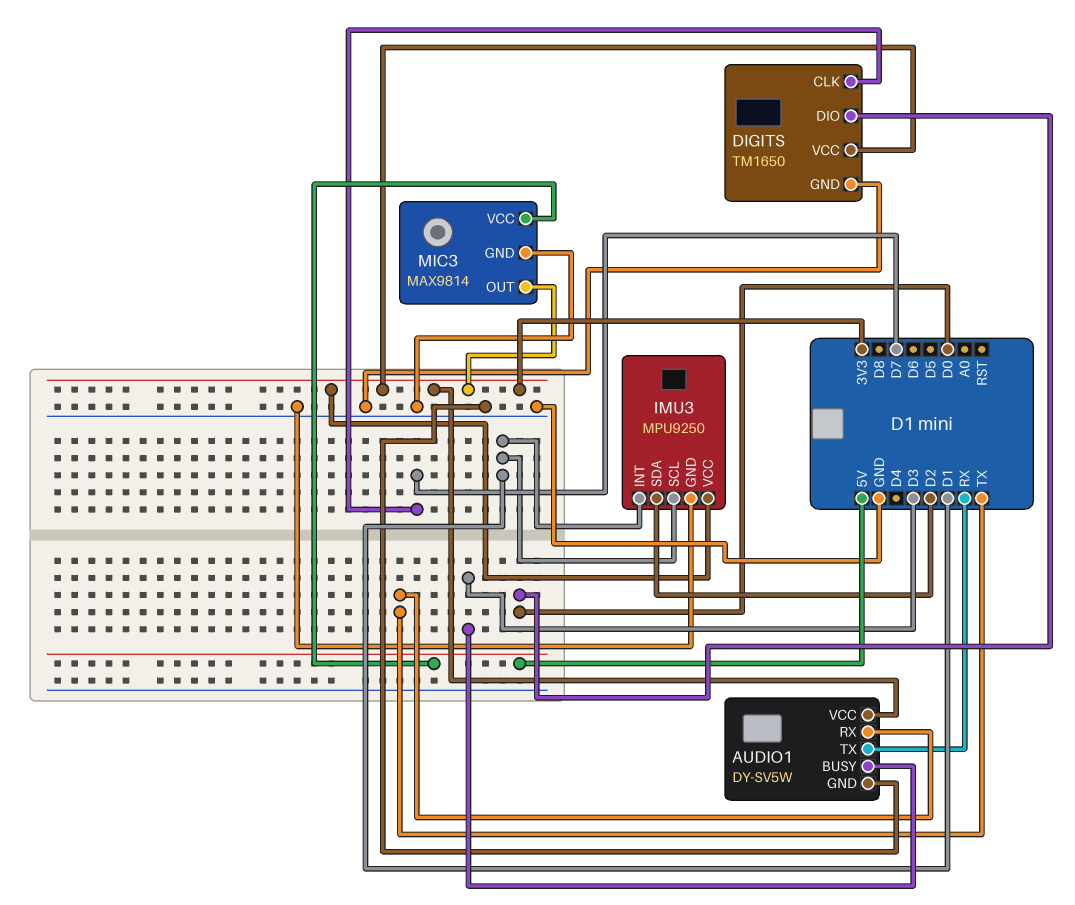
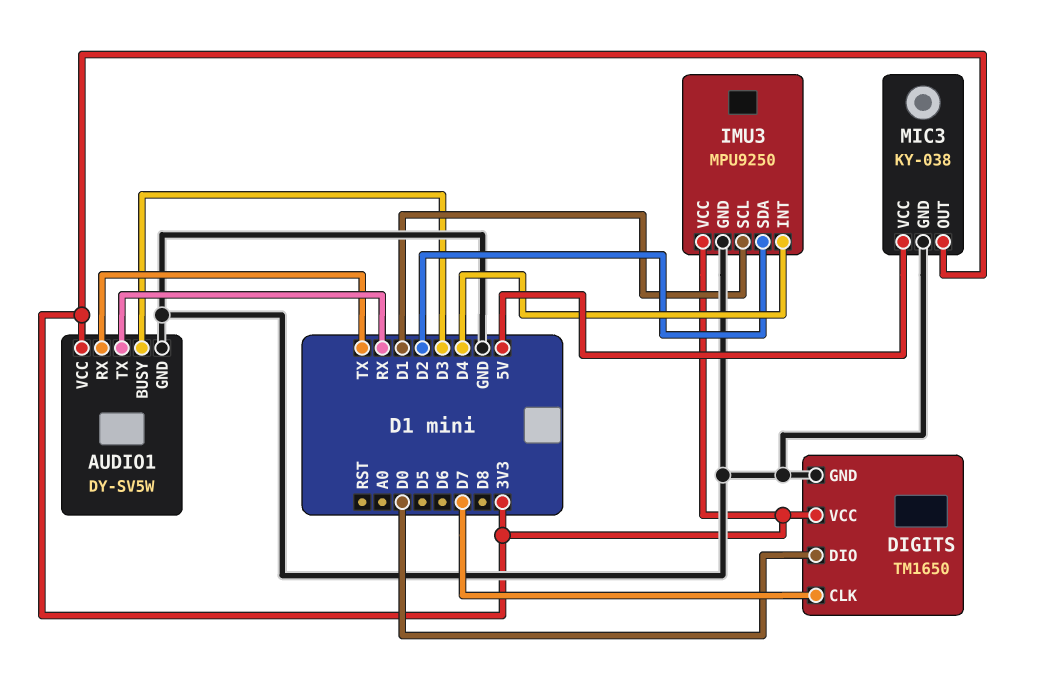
IMU3 pin INT: D1 -> D4
MIC3: MAX9814 -> KY-038

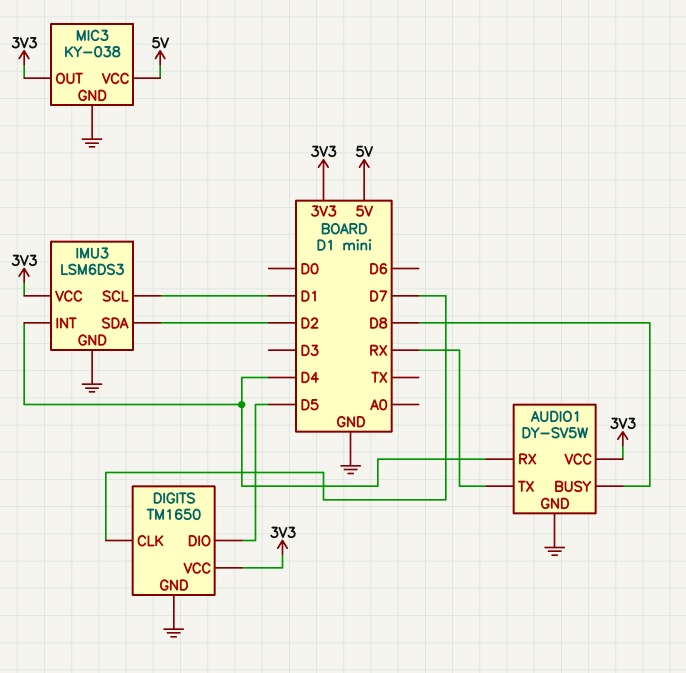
AUDIO1 pin BUSY: D3 -> D8
AUDIO1 pin RX: TX -> D4
DIGITS pin DIO: D0 -> D5
IMU3: MPU9250 -> LSM6DS3

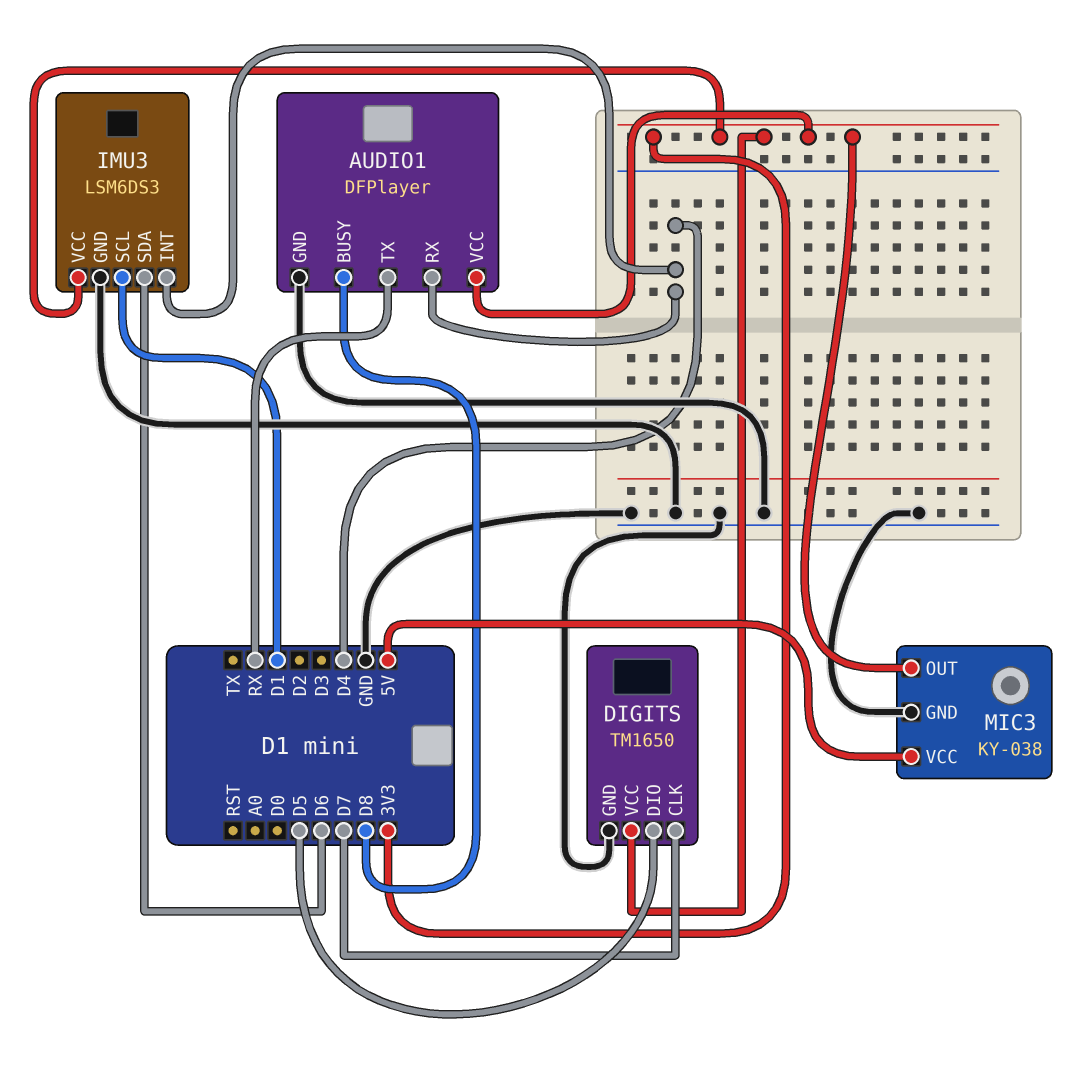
AUDIO1: DY-SV5W -> DFPlayer
IMU3 pin SDA: D2 -> D6

